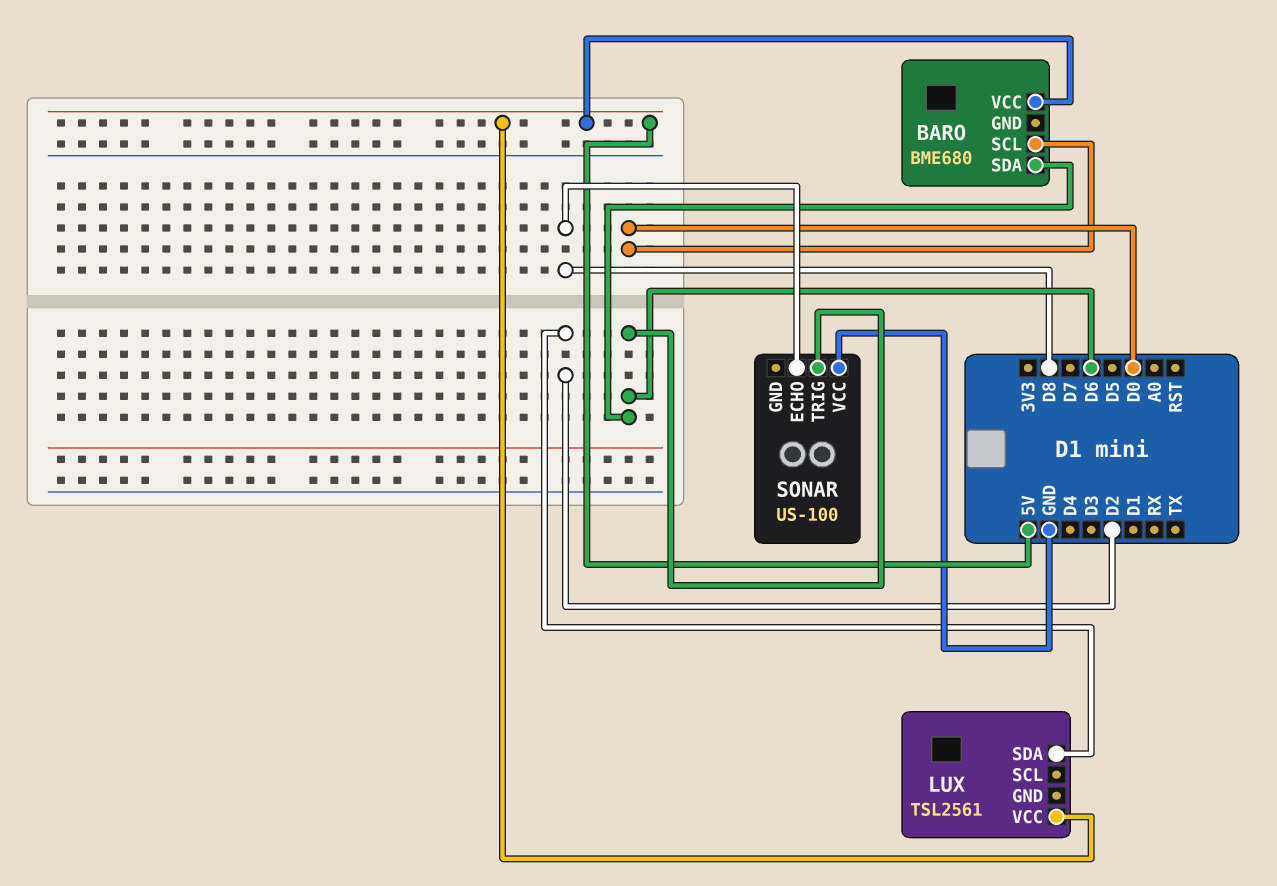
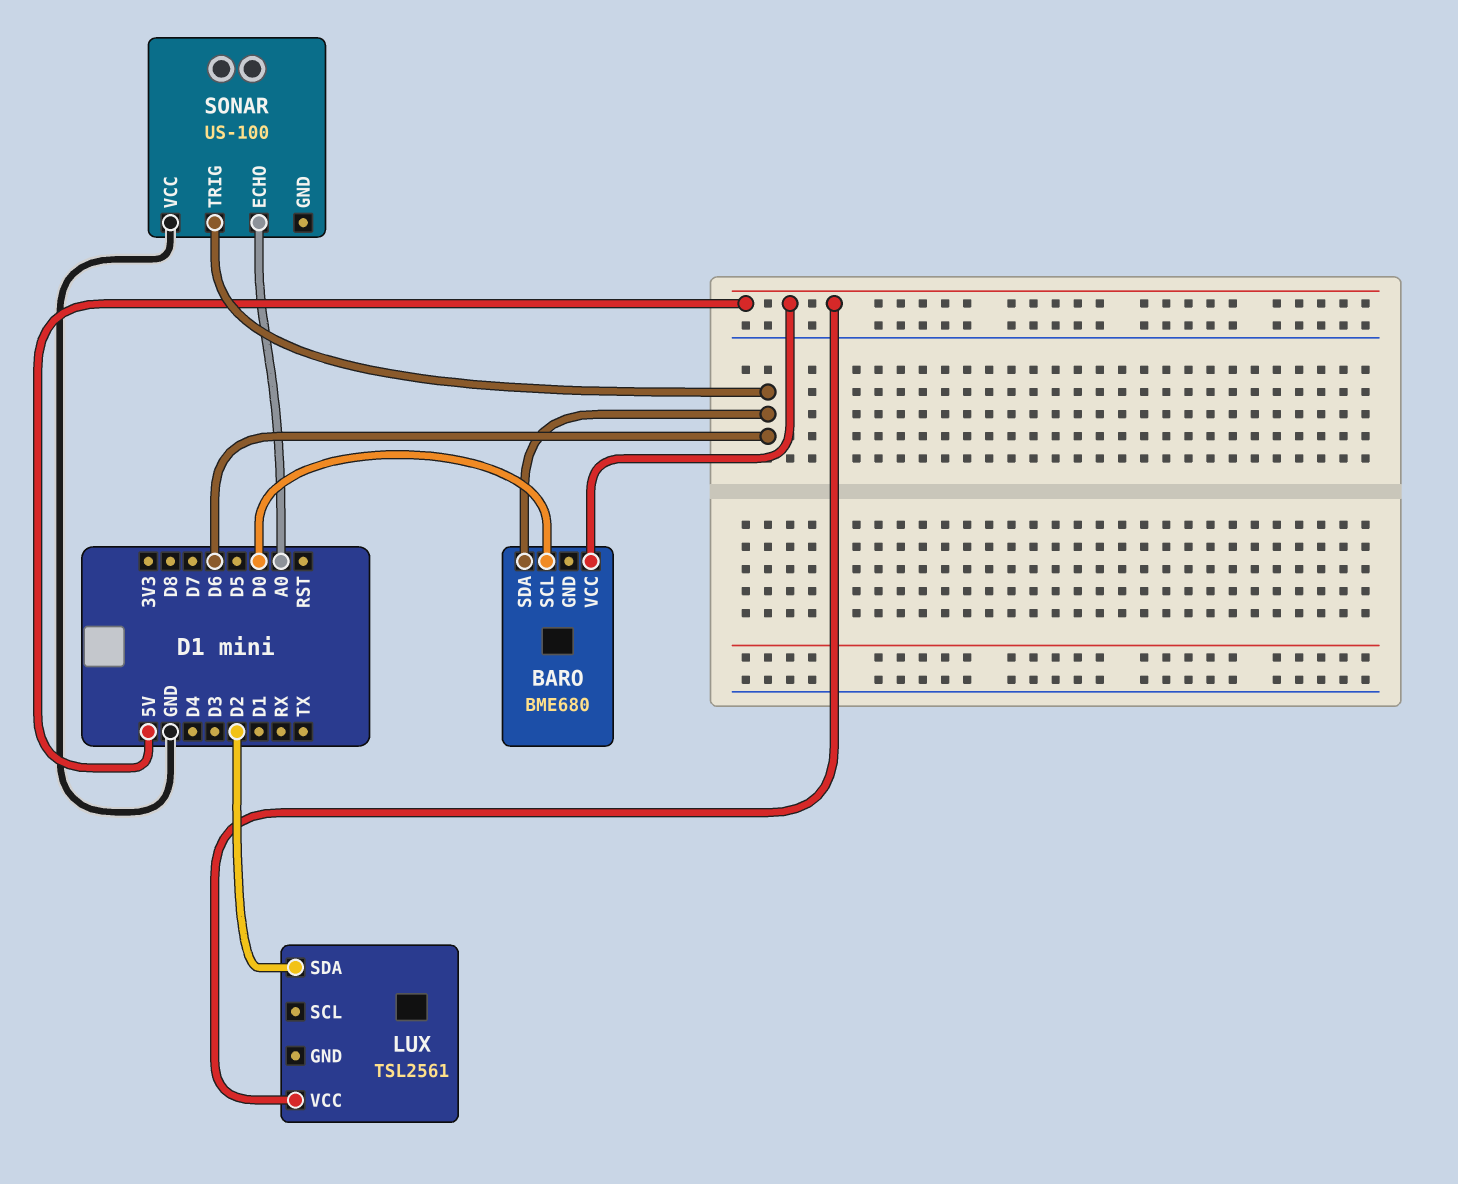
SONAR pin ECHO: D8 -> A0

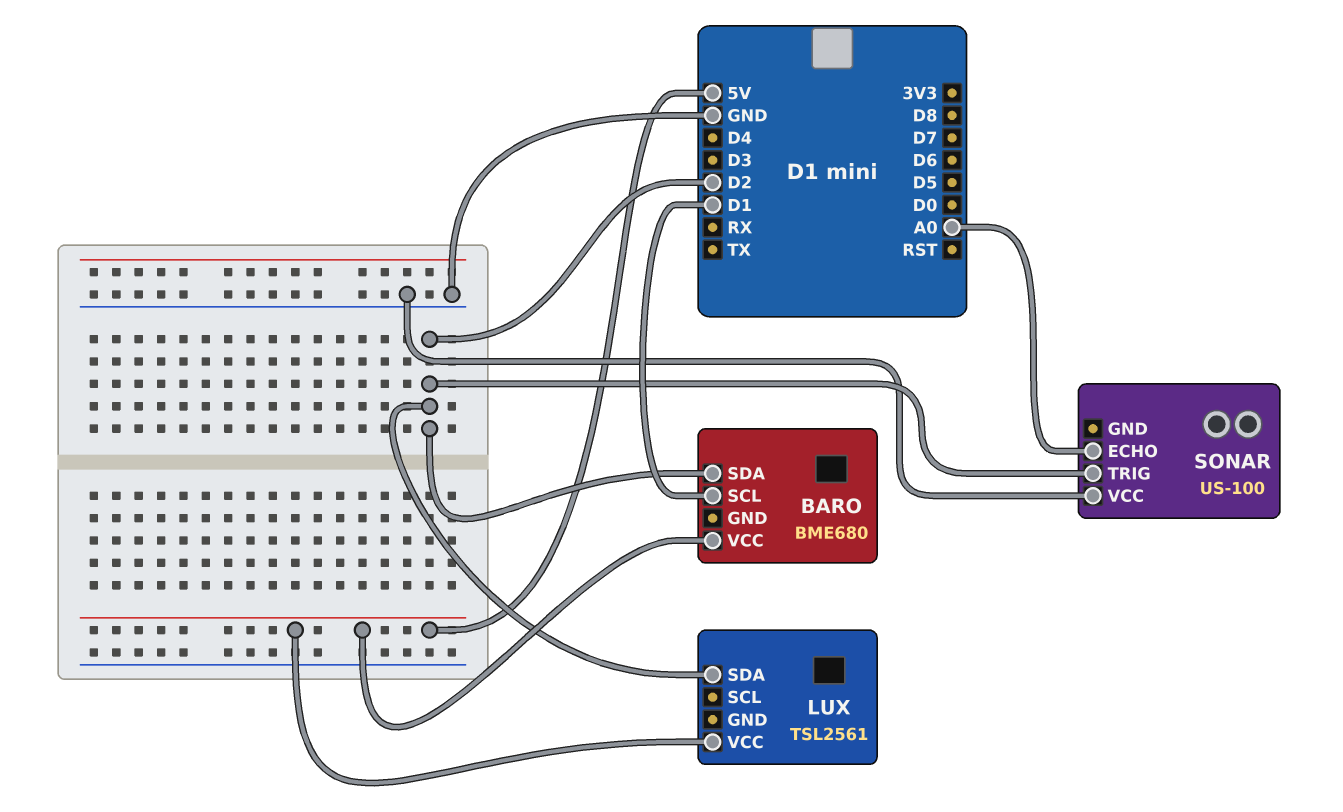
BARO pin SCL: D0 -> D1
BARO pin SDA: D6 -> D2
SONAR pin TRIG: D6 -> D2

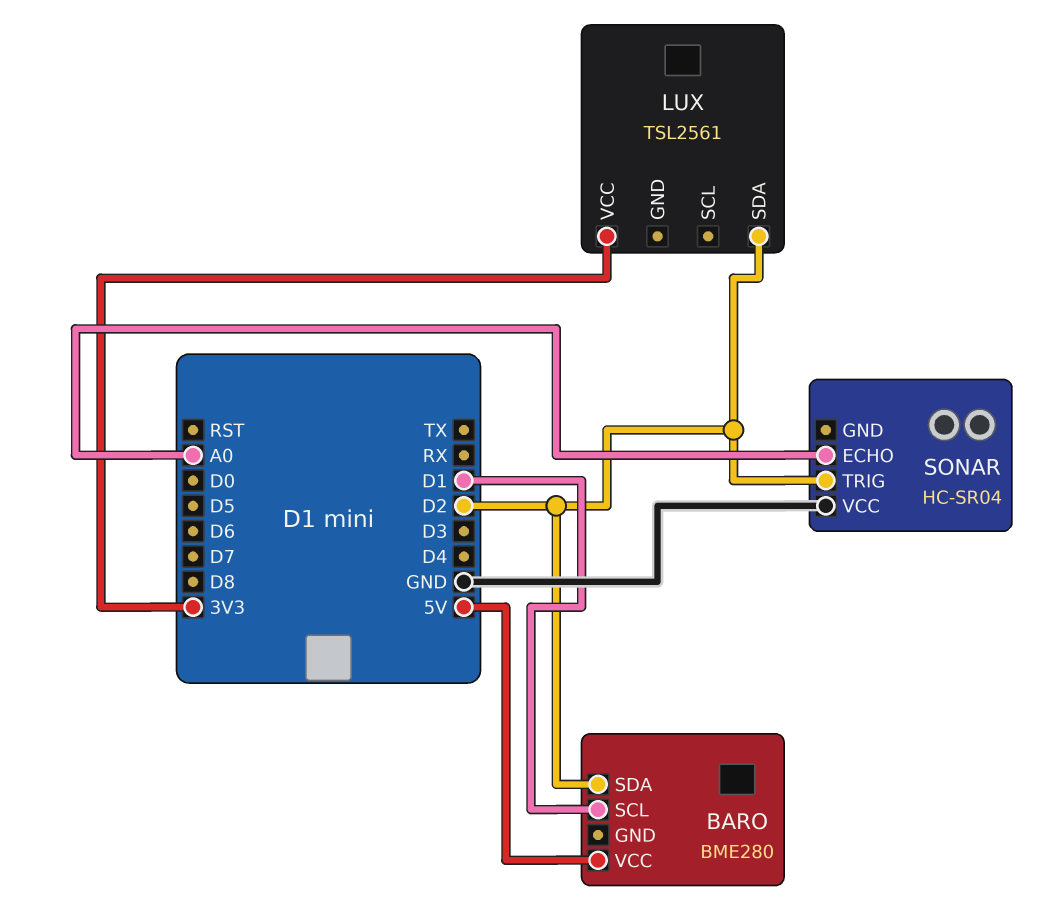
BARO: BME680 -> BME280
LUX pin VCC: 5V -> 3V3
SONAR: US-100 -> HC-SR04

